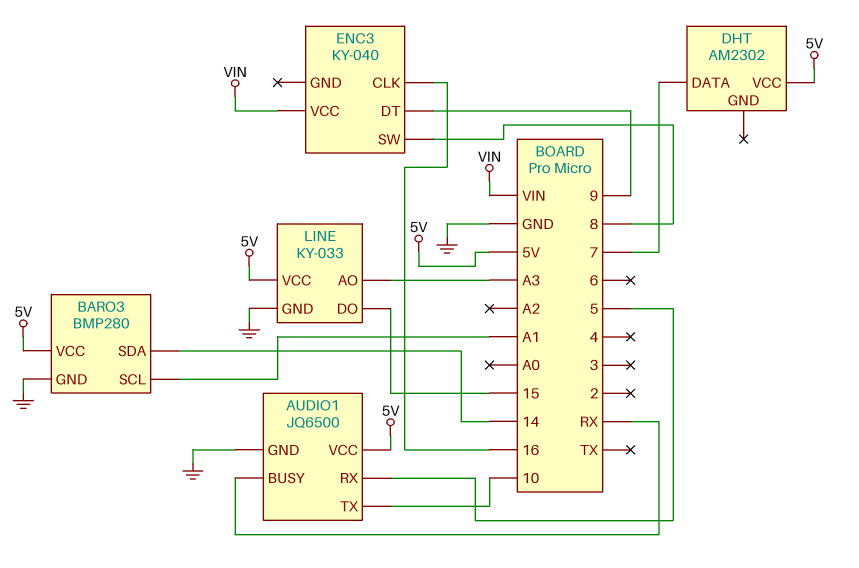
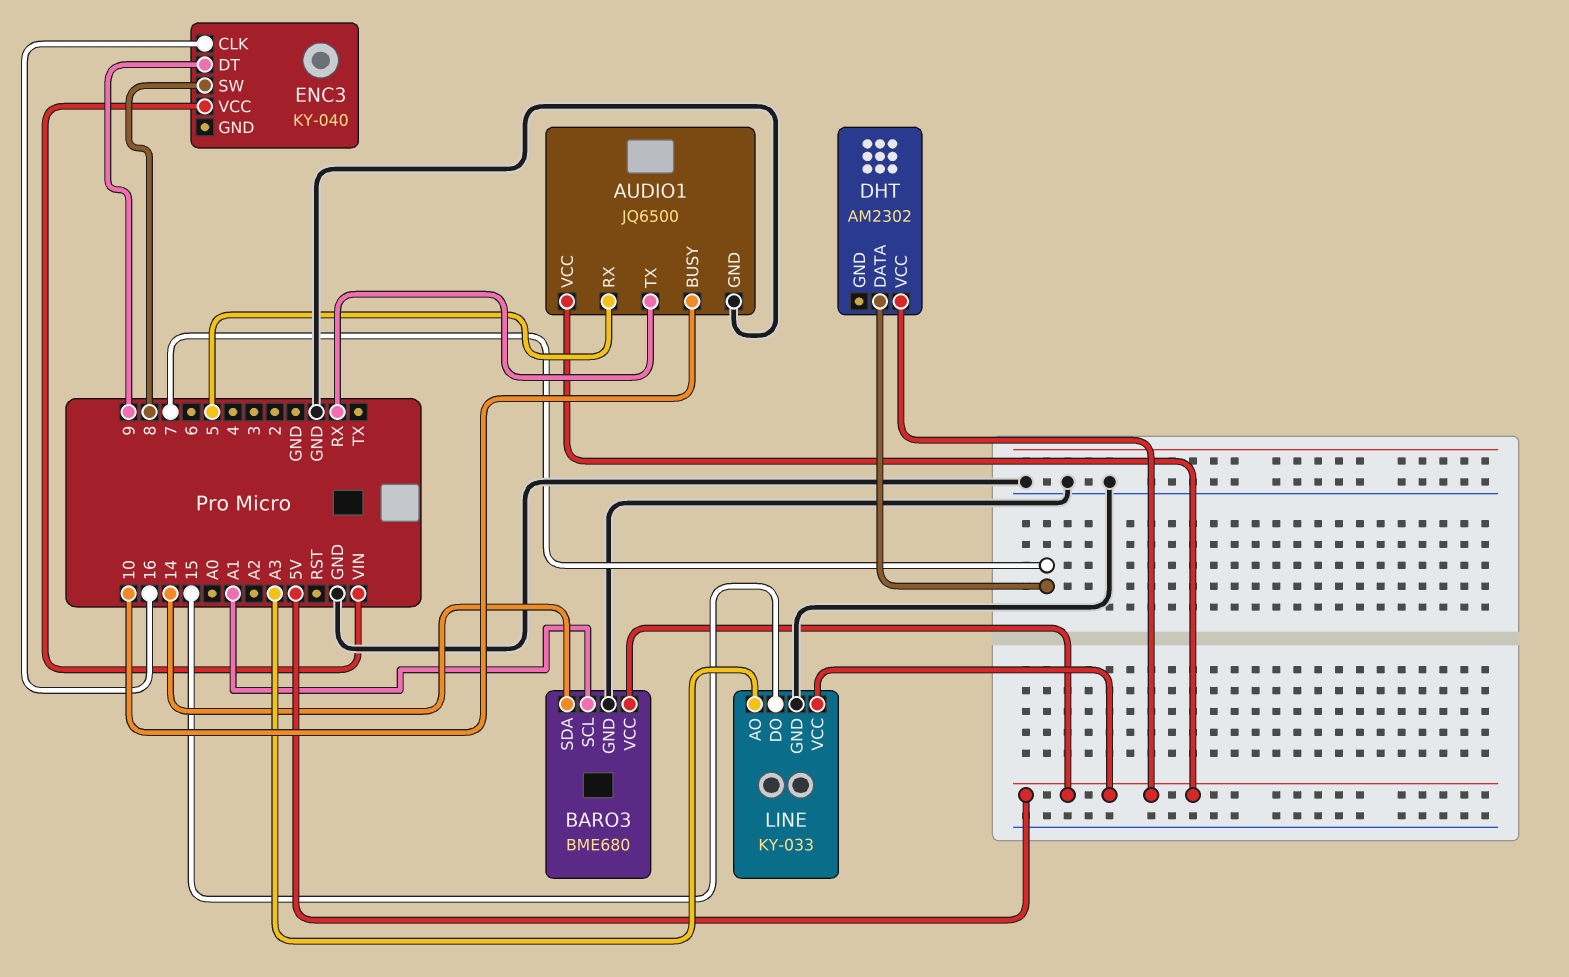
AUDIO1 pin BUSY: RX -> 10
AUDIO1 pin TX: 10 -> RX
BARO3: BMP280 -> BME680

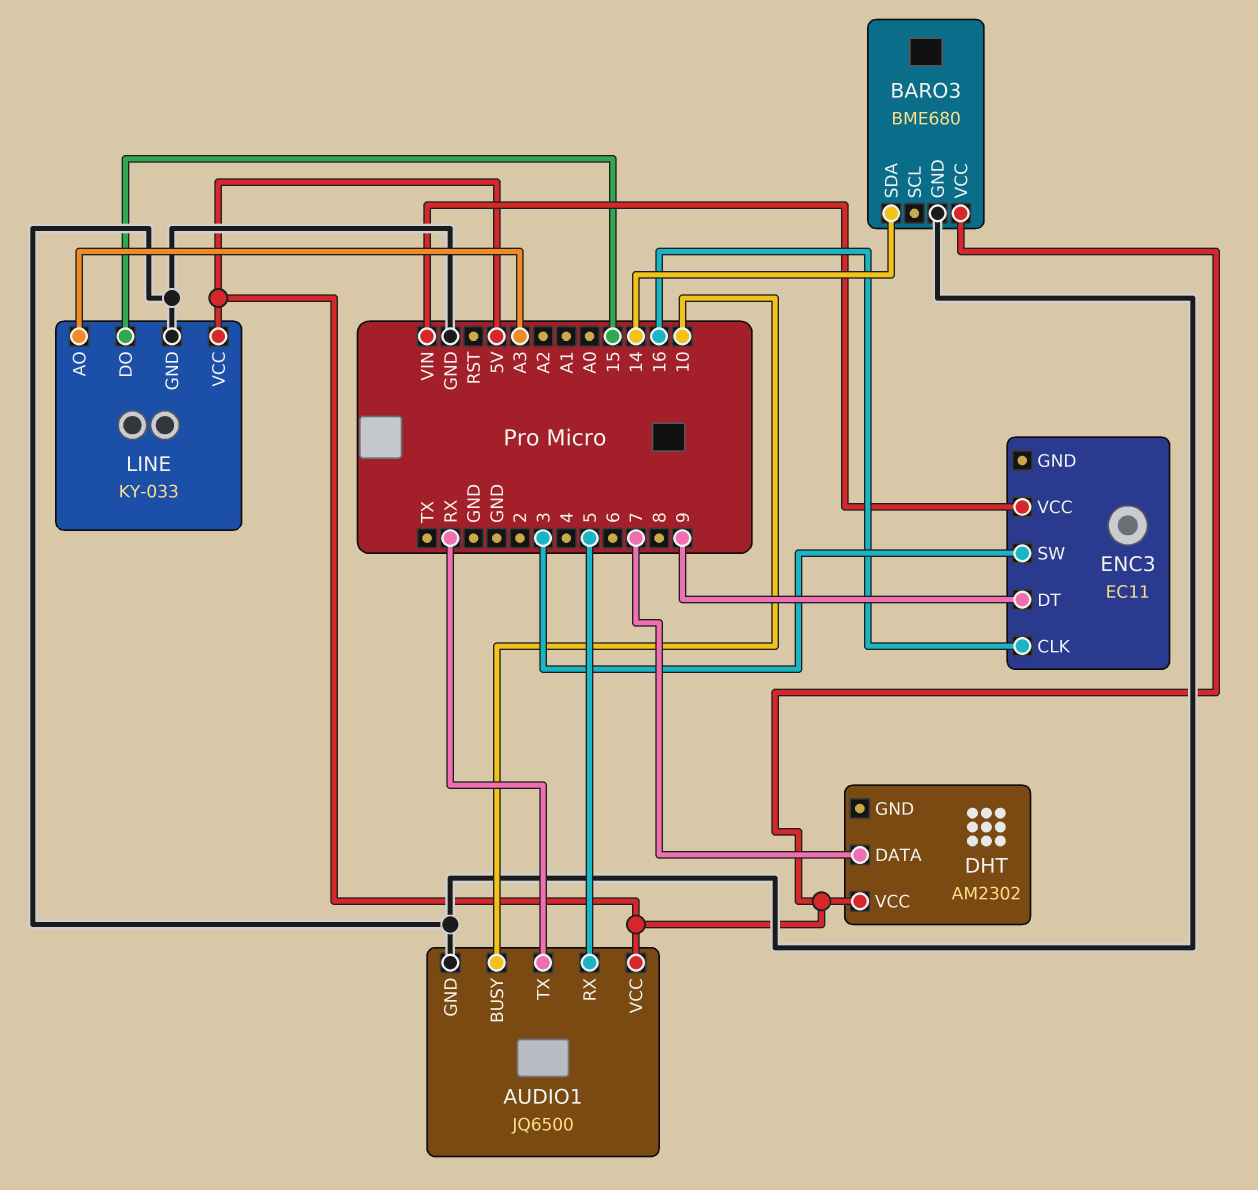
BARO3 pin SCL: A1 -> none
ENC3: KY-040 -> EC11
ENC3 pin SW: 8 -> 3

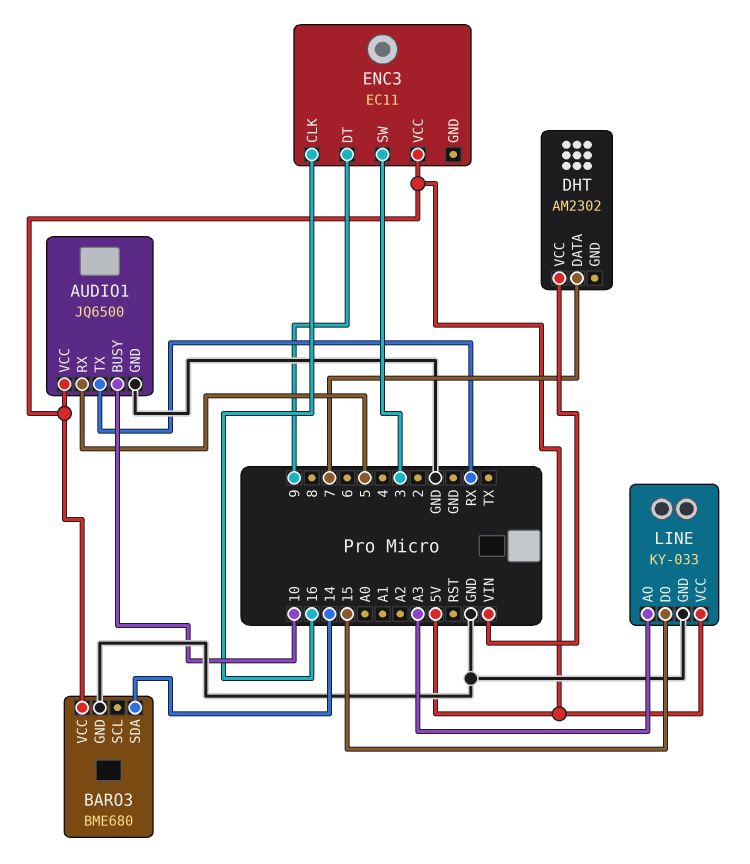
DHT pin VCC: 5V -> VIN
ENC3 pin VCC: VIN -> 5V

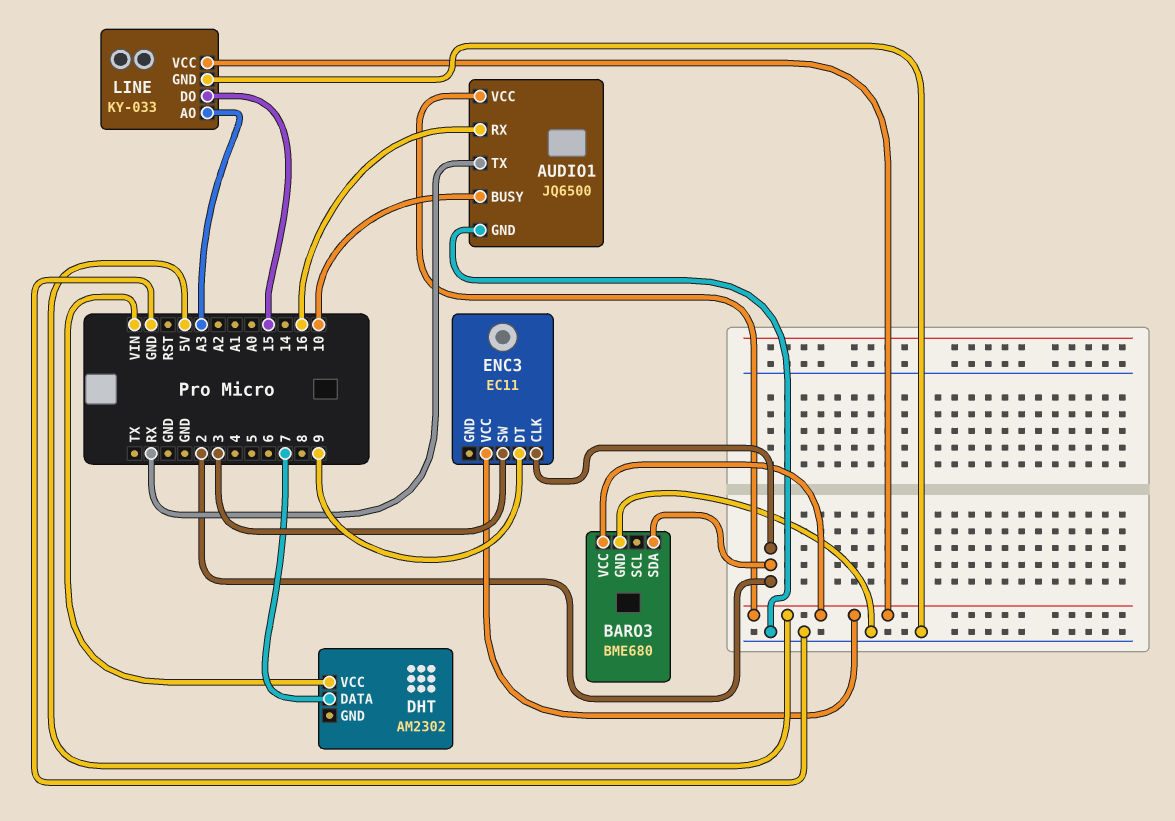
AUDIO1 pin RX: 5 -> 16
BARO3 pin SDA: 14 -> 2
ENC3 pin CLK: 16 -> 2

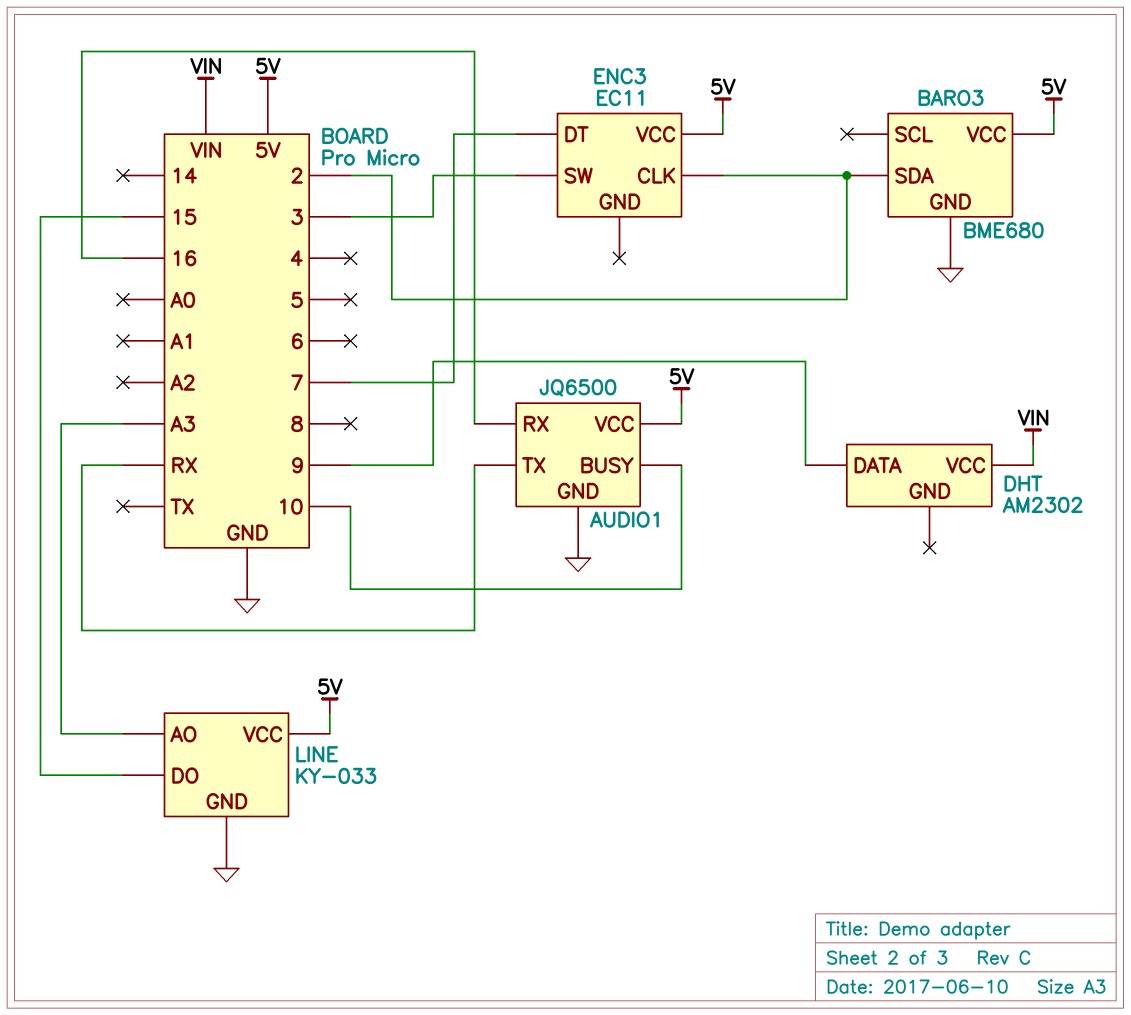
DHT pin DATA: 7 -> 9
ENC3 pin DT: 9 -> 7

